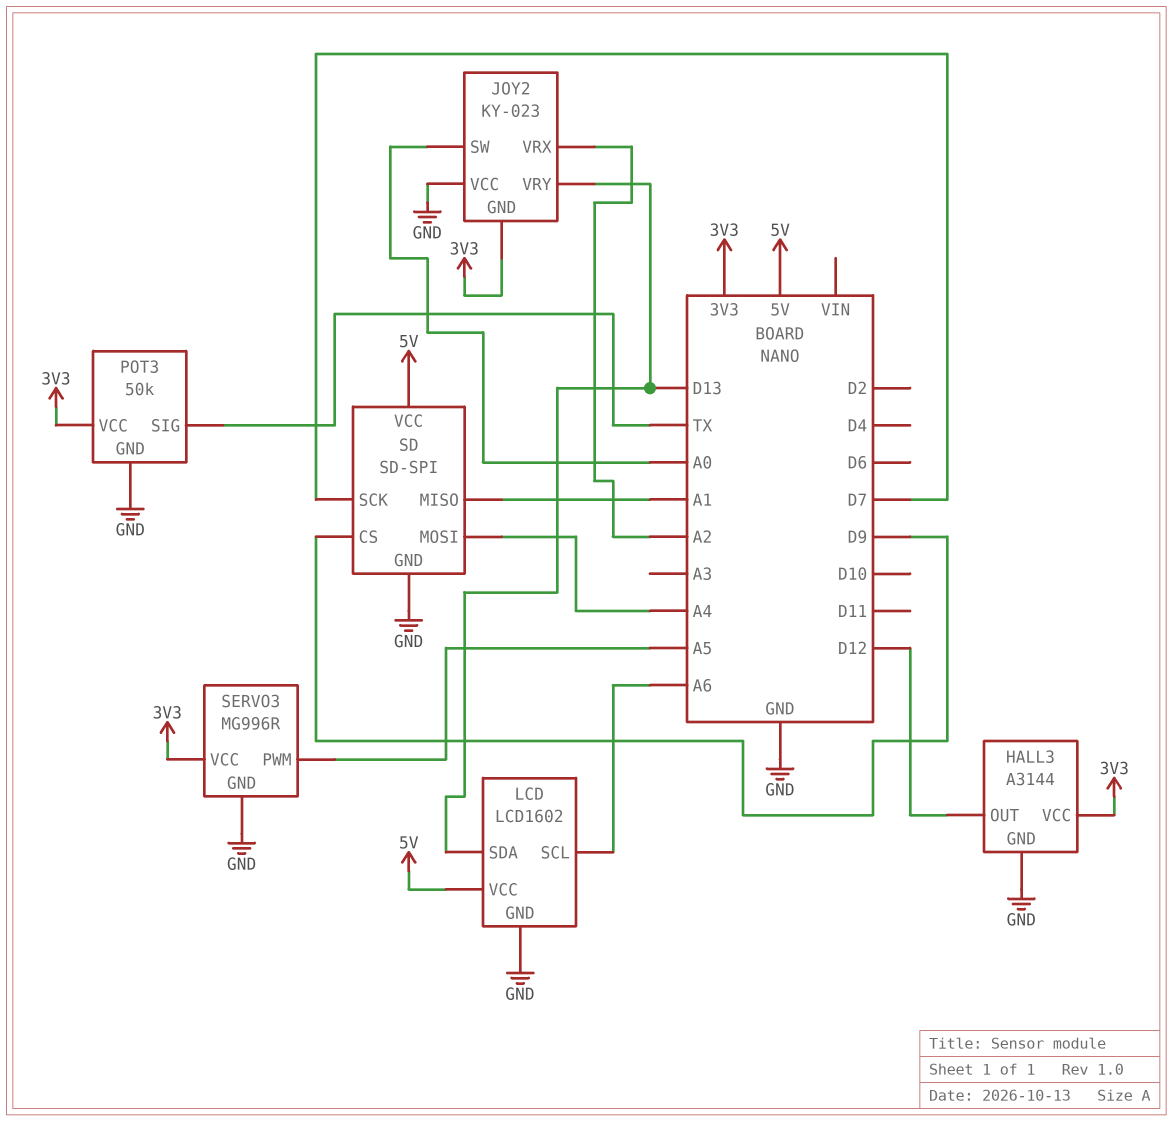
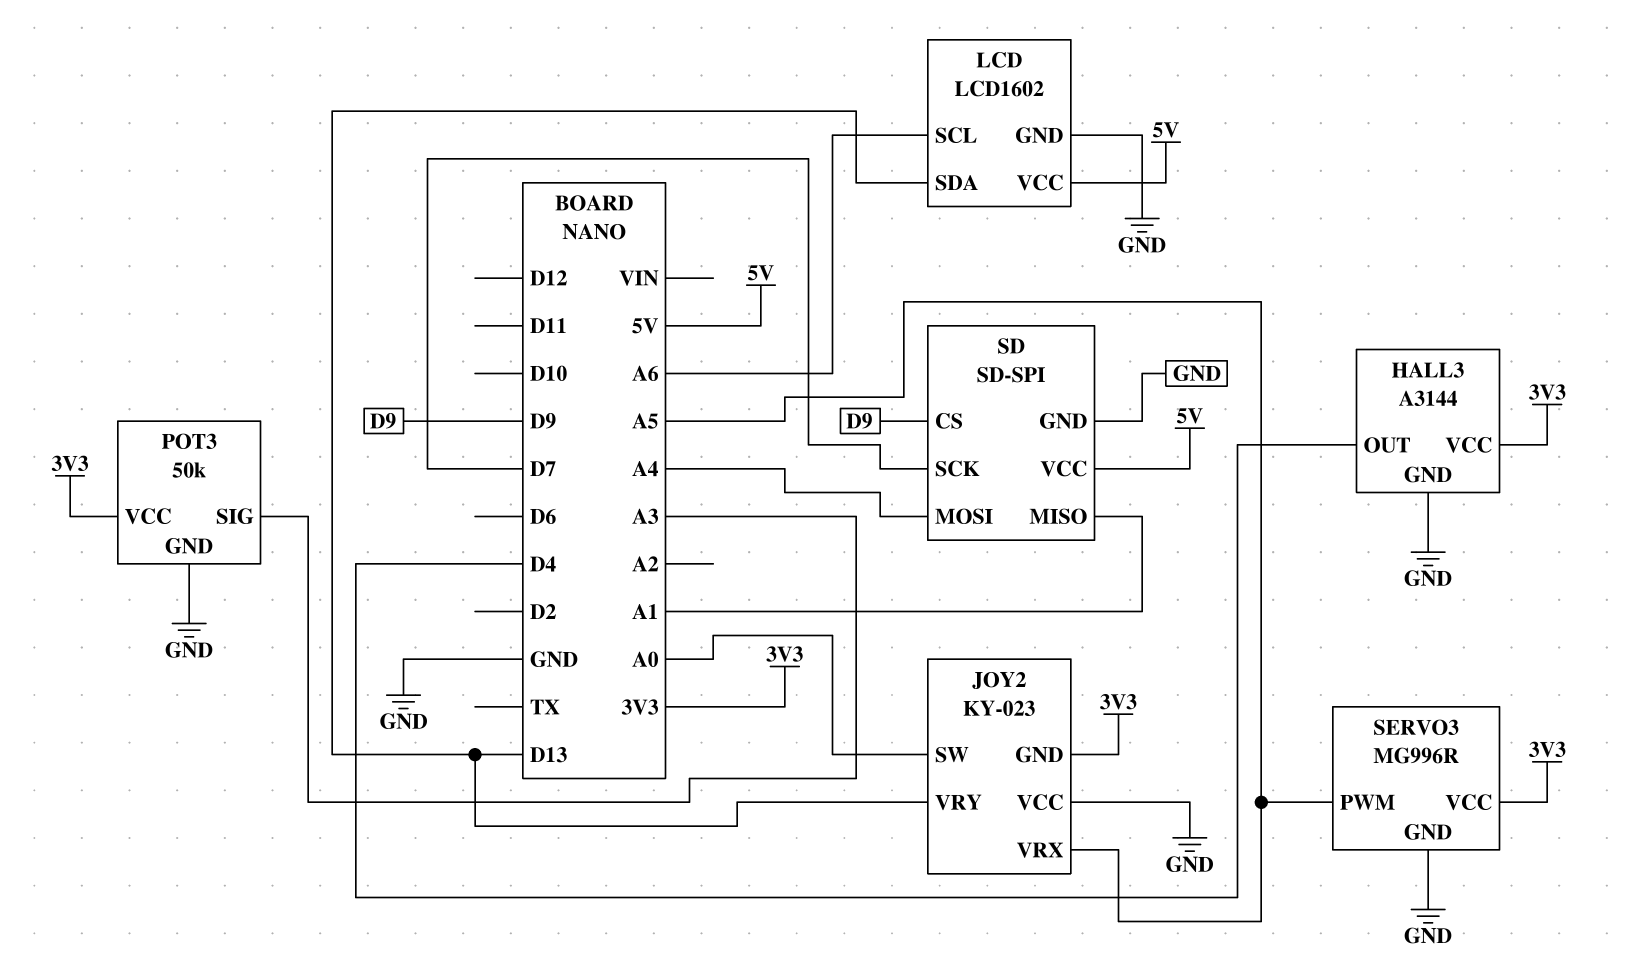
HALL3 pin OUT: D12 -> D4
JOY2 pin VRX: A2 -> A5
POT3 pin SIG: TX -> A3

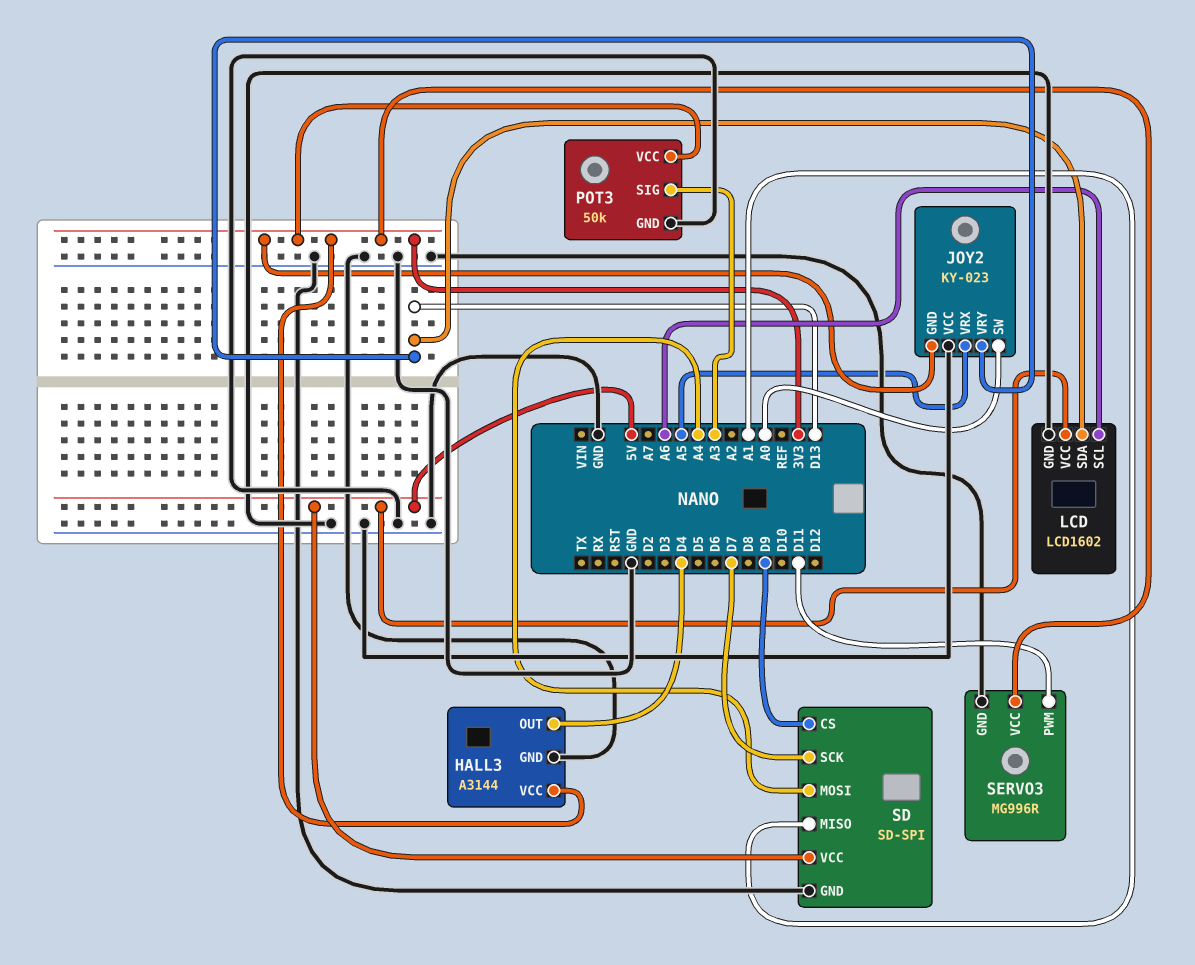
SERVO3 pin PWM: A5 -> D11

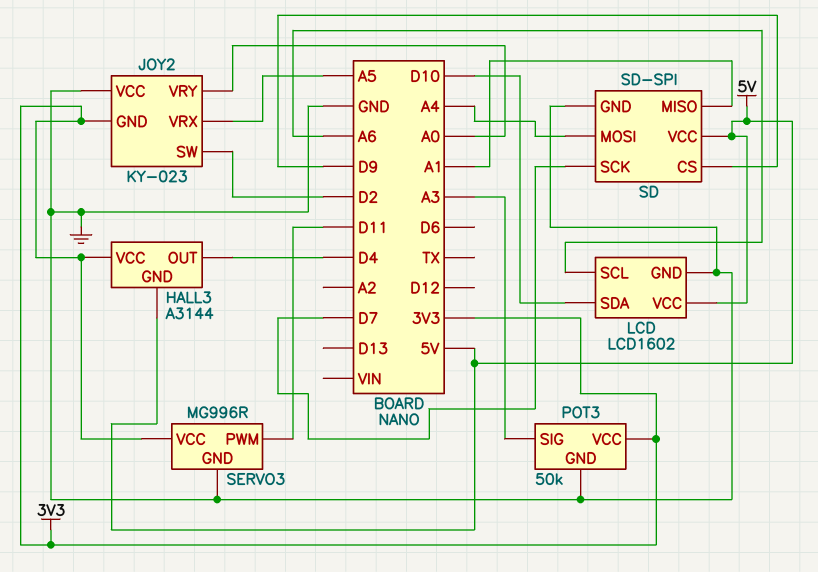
HALL3 pin GND: GND -> 5V
JOY2 pin SW: A0 -> D2
JOY2 pin VRY: D13 -> A0
LCD pin SDA: D13 -> D10

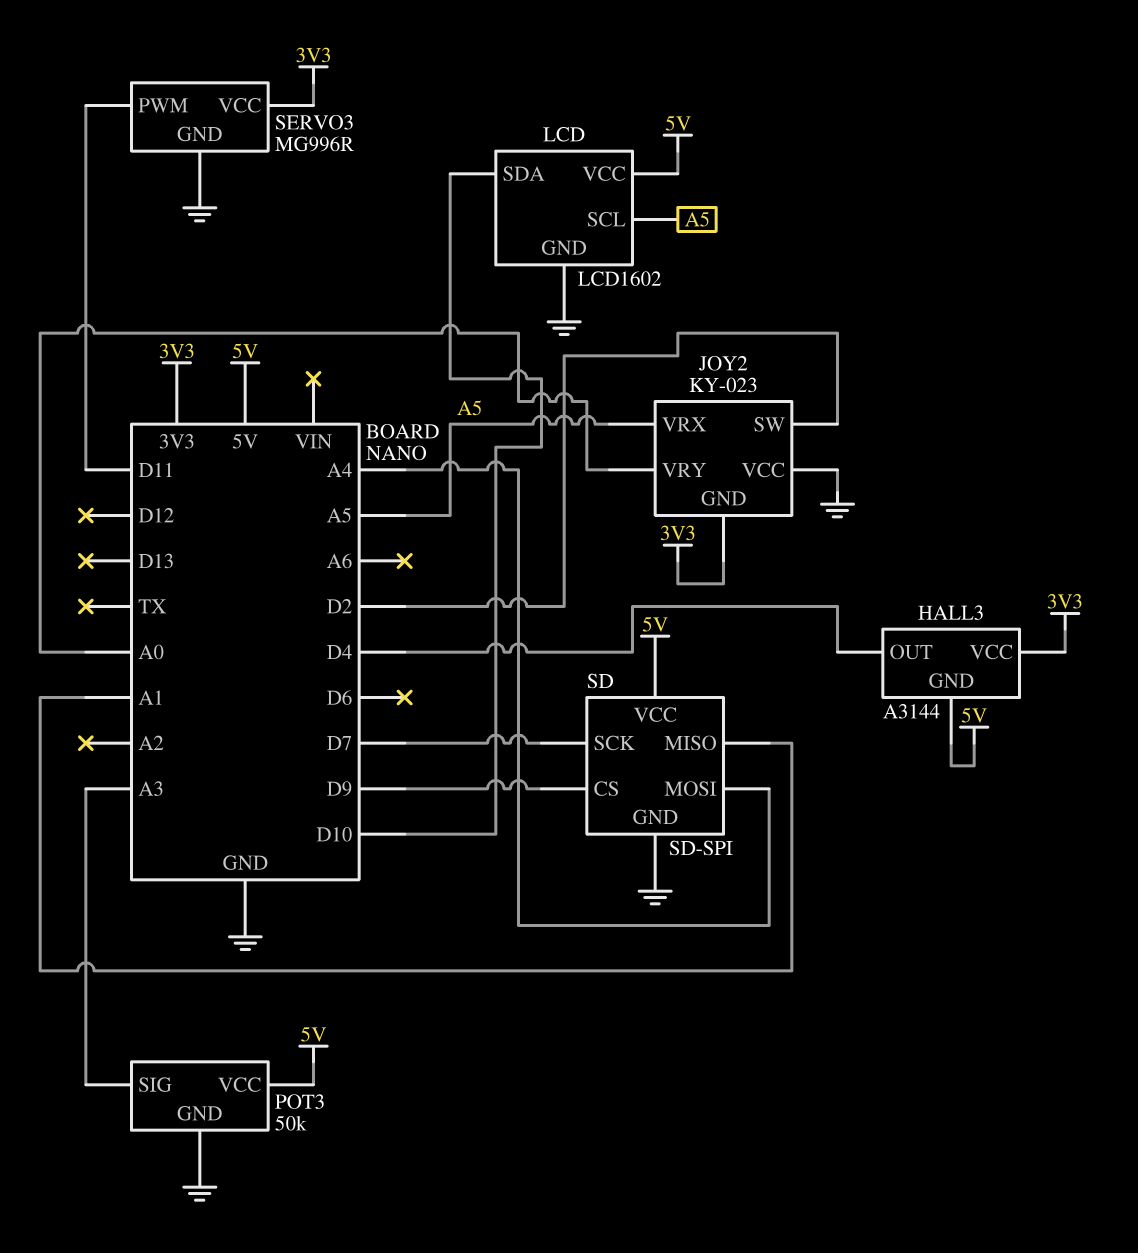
LCD pin SCL: A6 -> A5
POT3 pin VCC: 3V3 -> 5V

